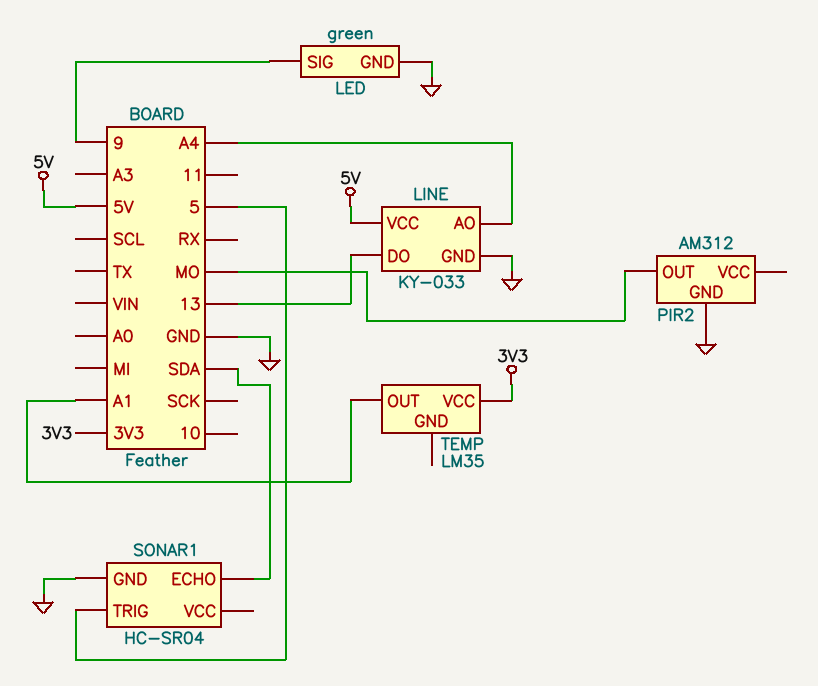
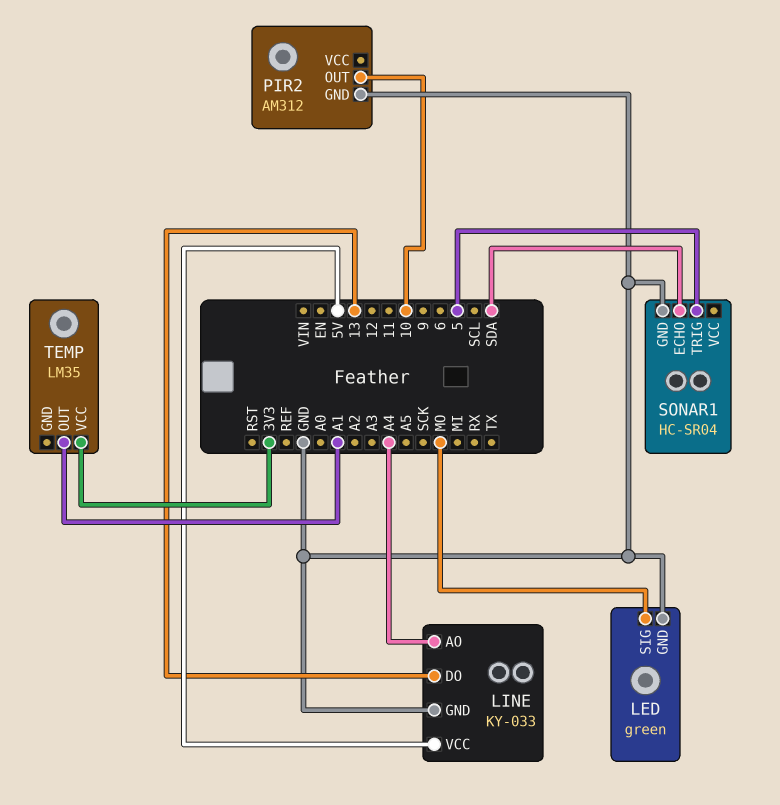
LED pin SIG: 9 -> MO
PIR2 pin OUT: MO -> 10

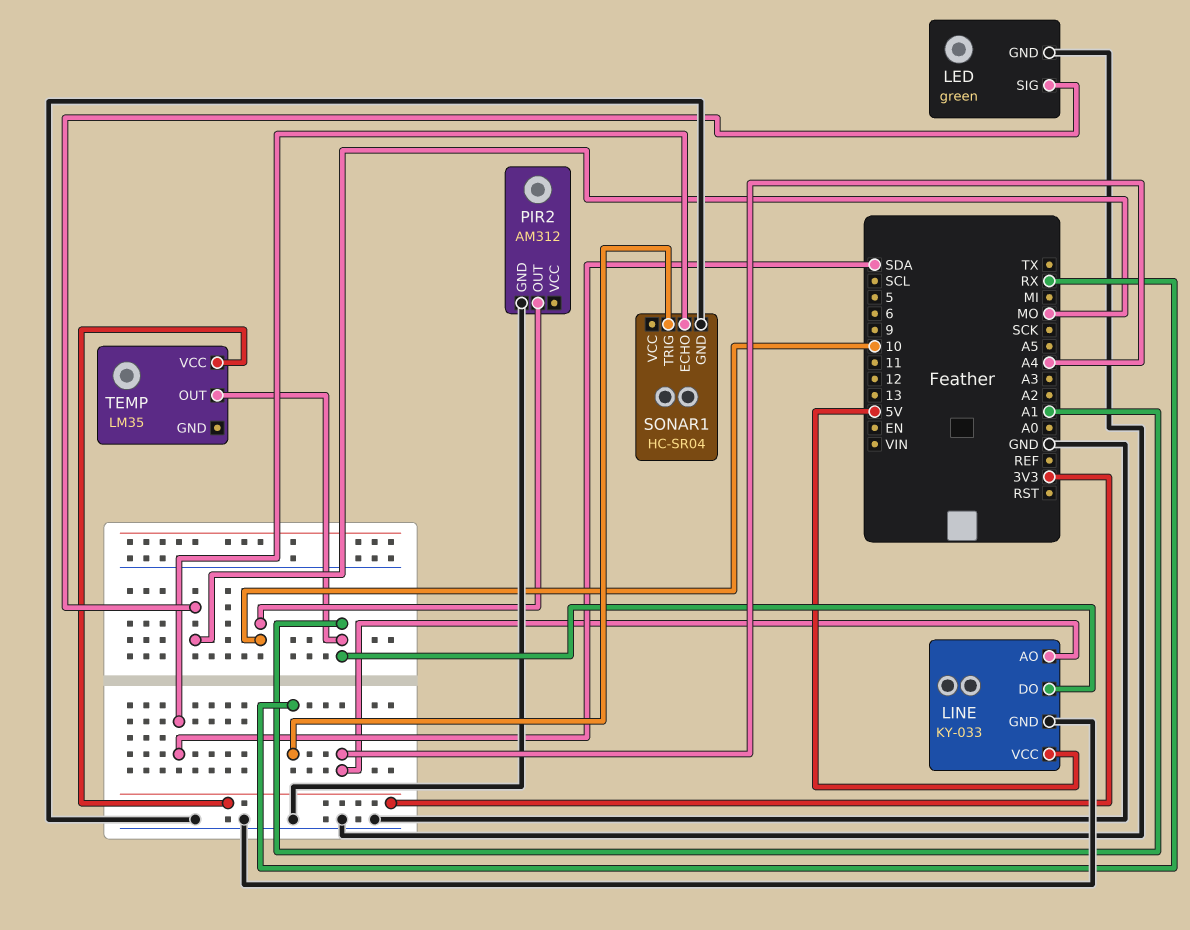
LINE pin DO: 13 -> A1
SONAR1 pin TRIG: 5 -> RX

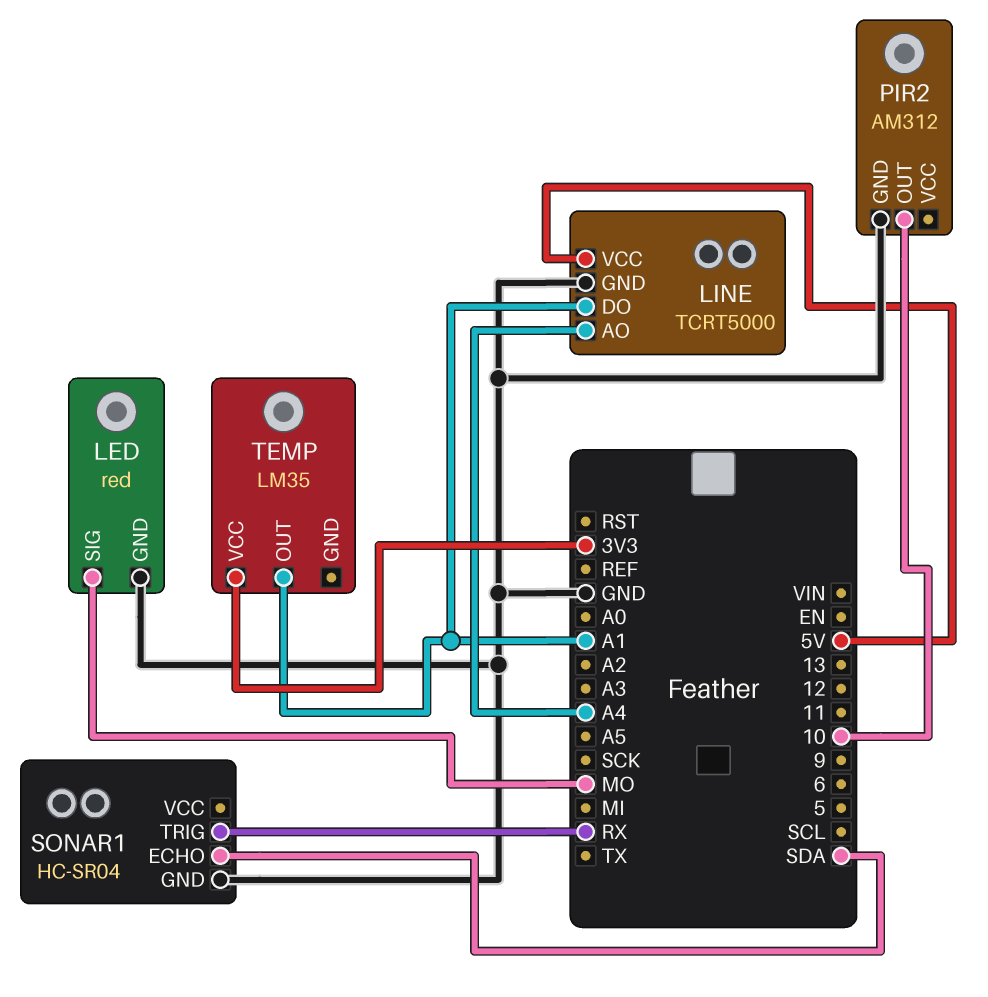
LED: green -> red
LINE: KY-033 -> TCRT5000

